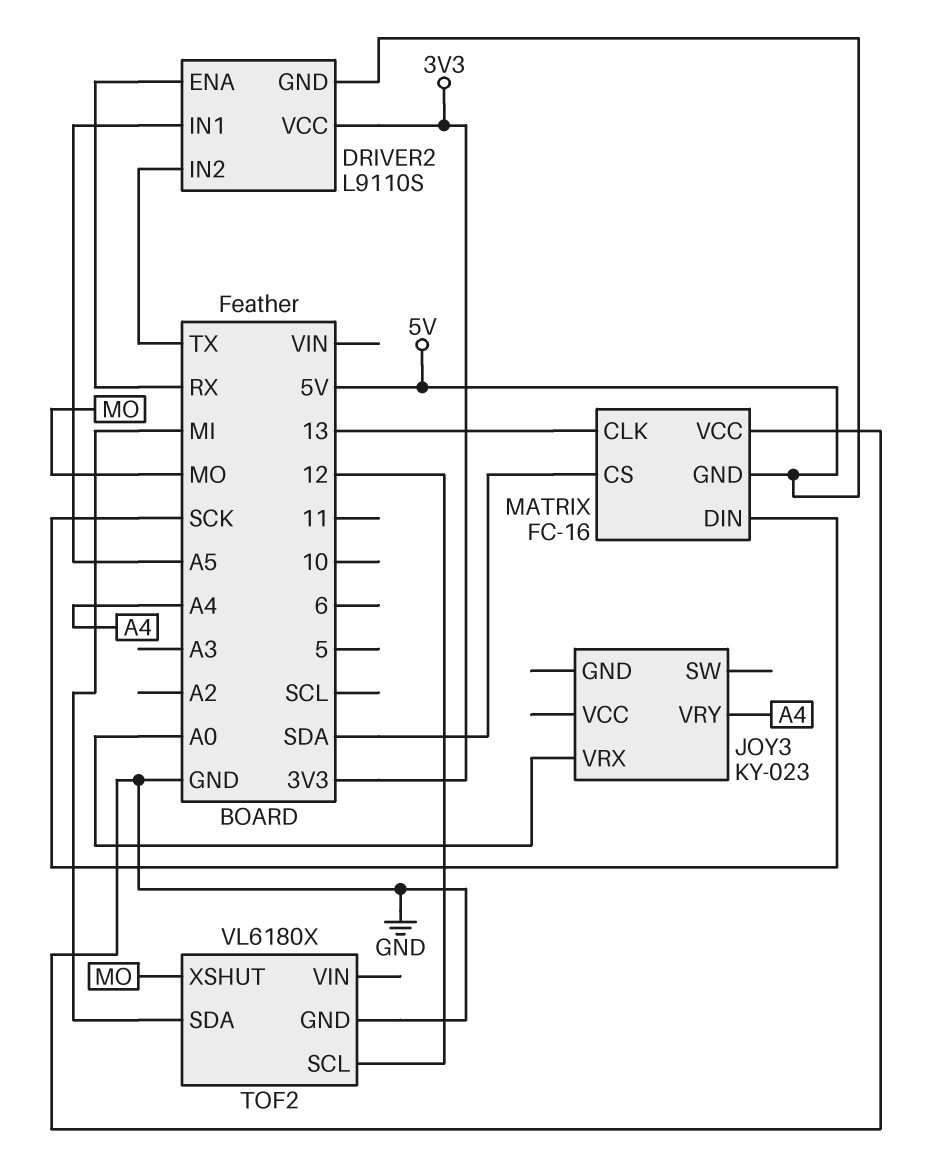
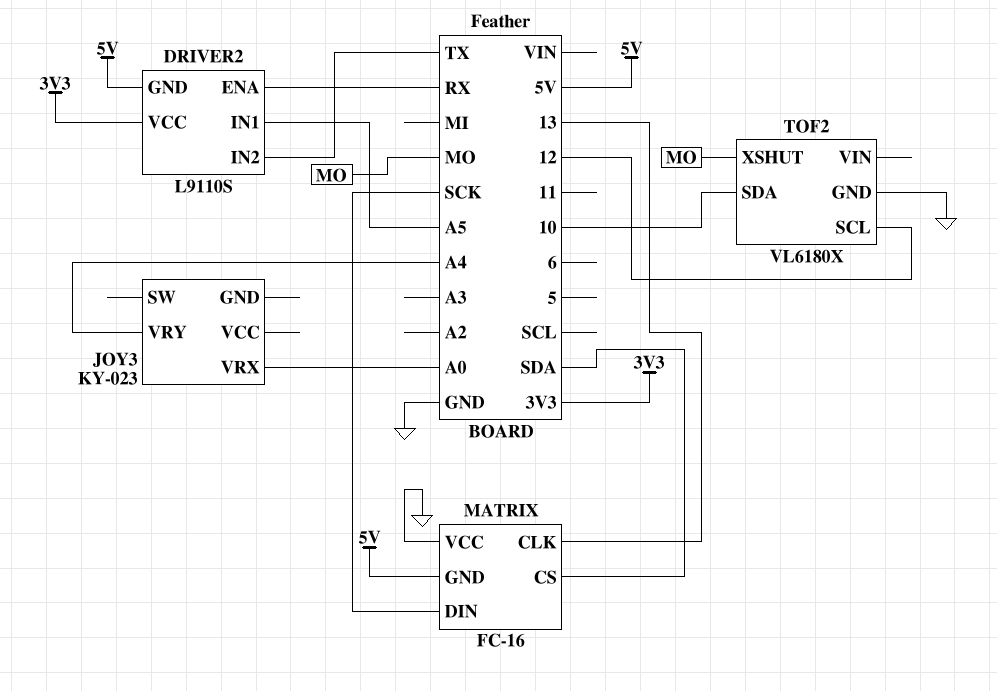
TOF2 pin SDA: MI -> 10

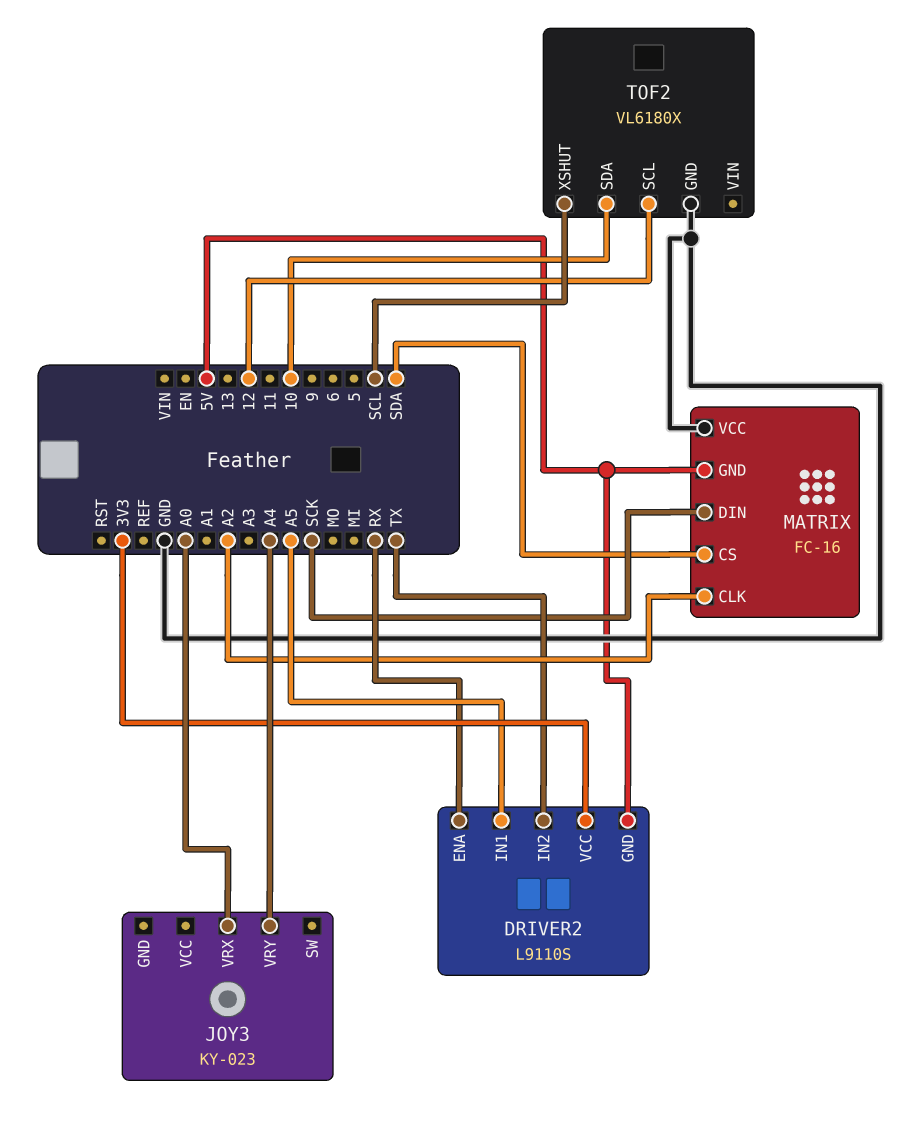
MATRIX pin CLK: 13 -> A2
TOF2 pin XSHUT: MO -> SCL

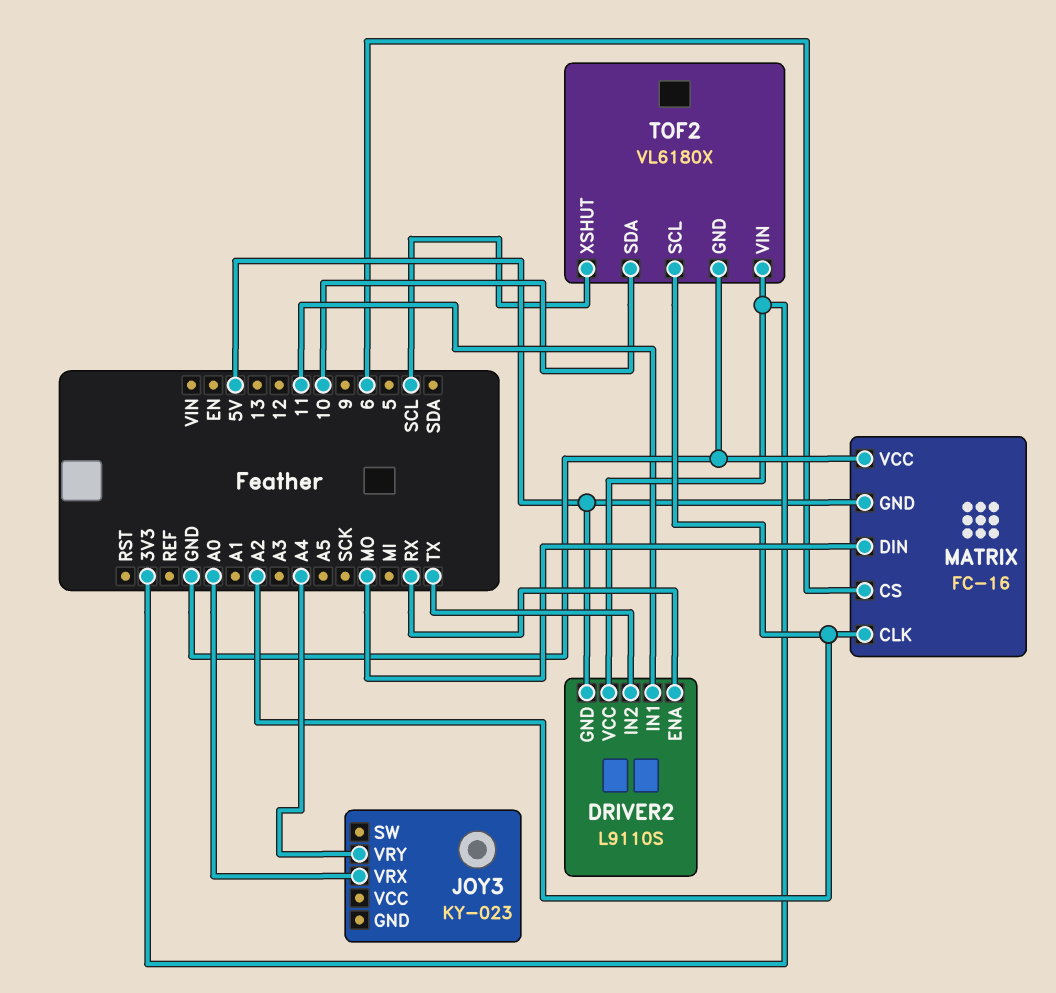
DRIVER2 pin IN1: A5 -> 11
MATRIX pin CS: SDA -> 6
MATRIX pin DIN: SCK -> MO
TOF2 pin SCL: 12 -> A2
TOF2 pin VIN: none -> 3V3

